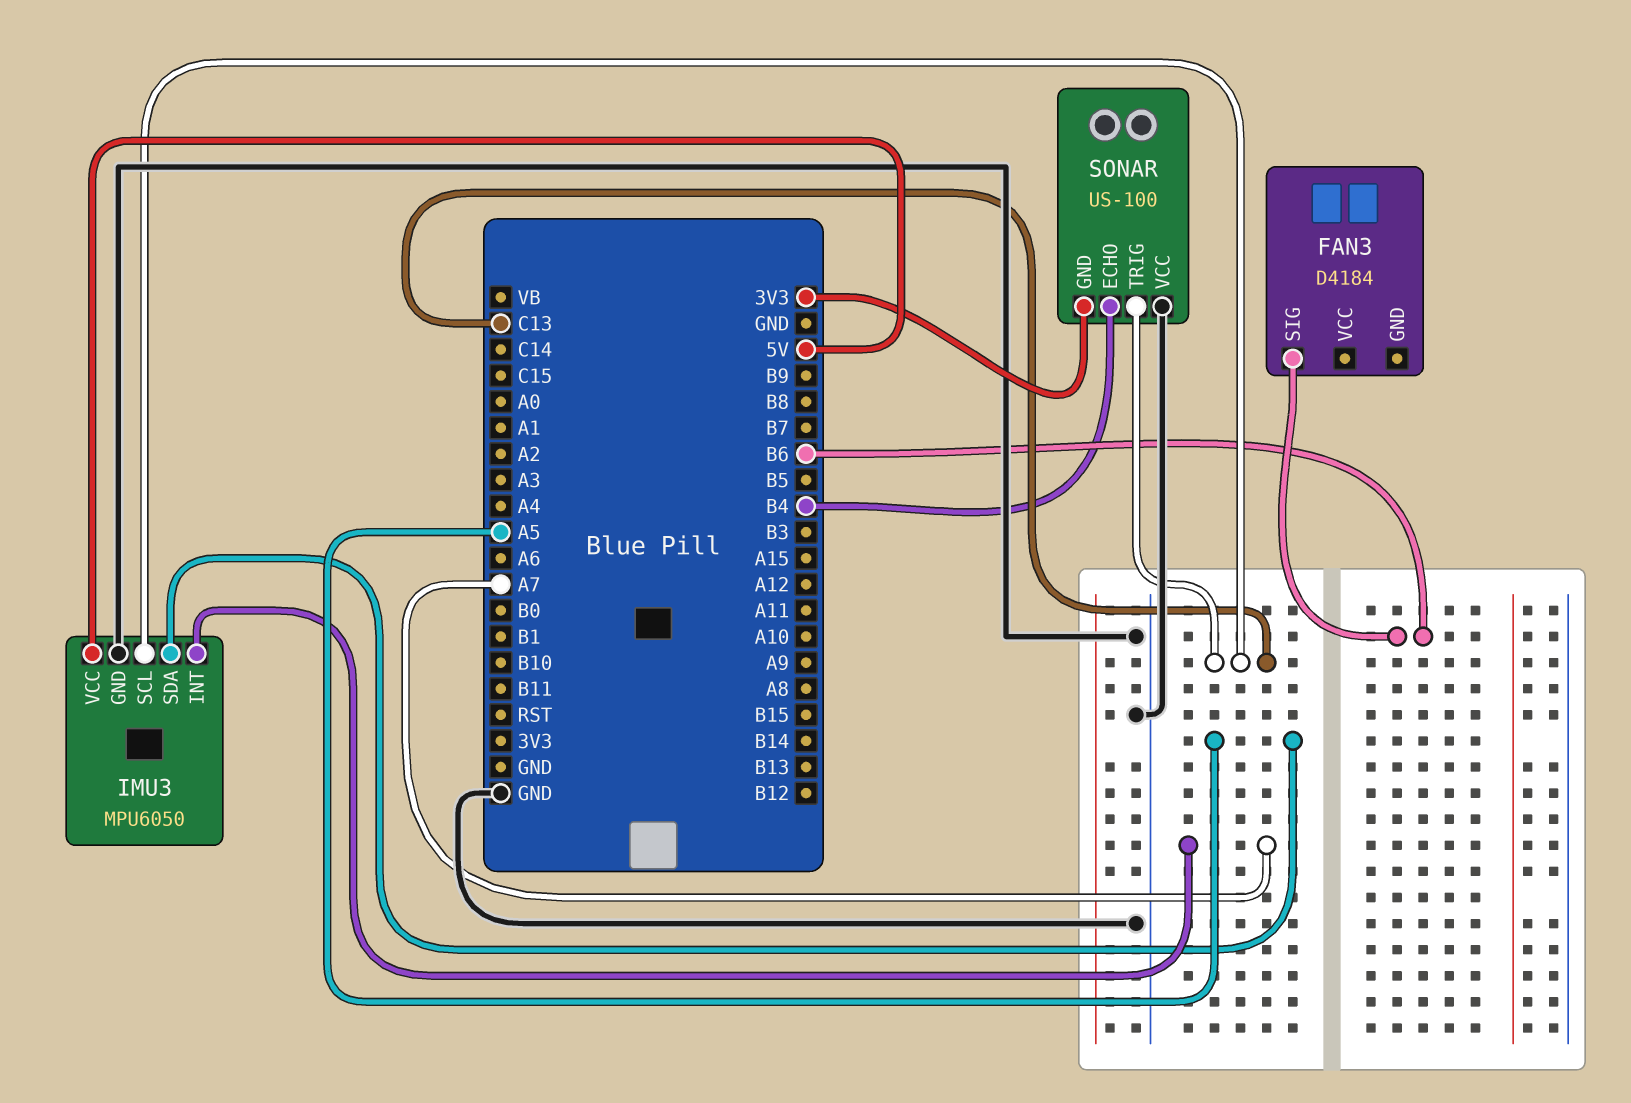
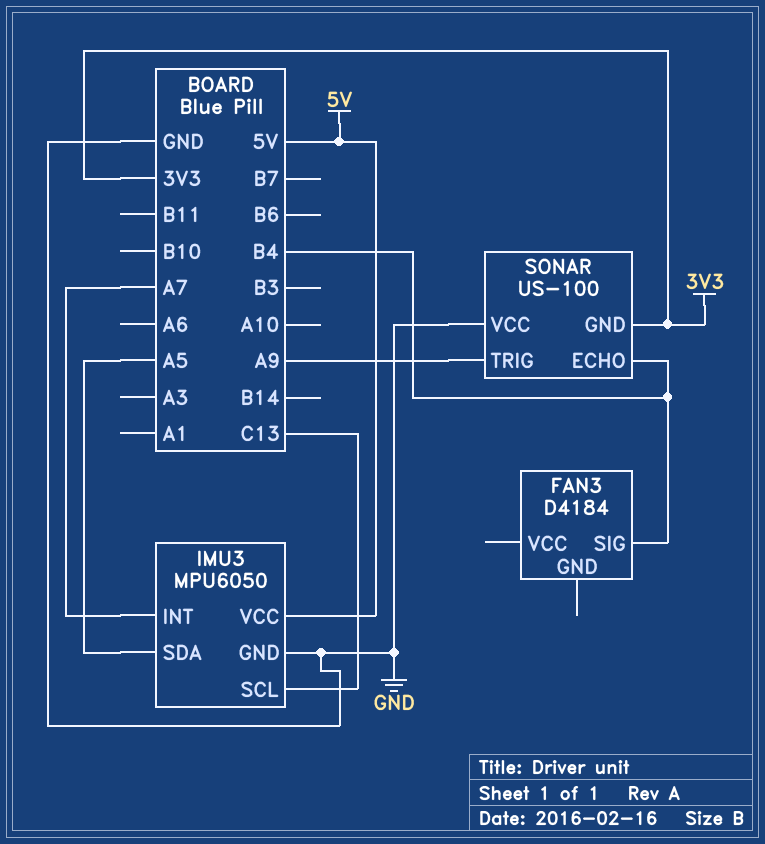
FAN3 pin SIG: B6 -> B4
SONAR pin TRIG: C13 -> A9

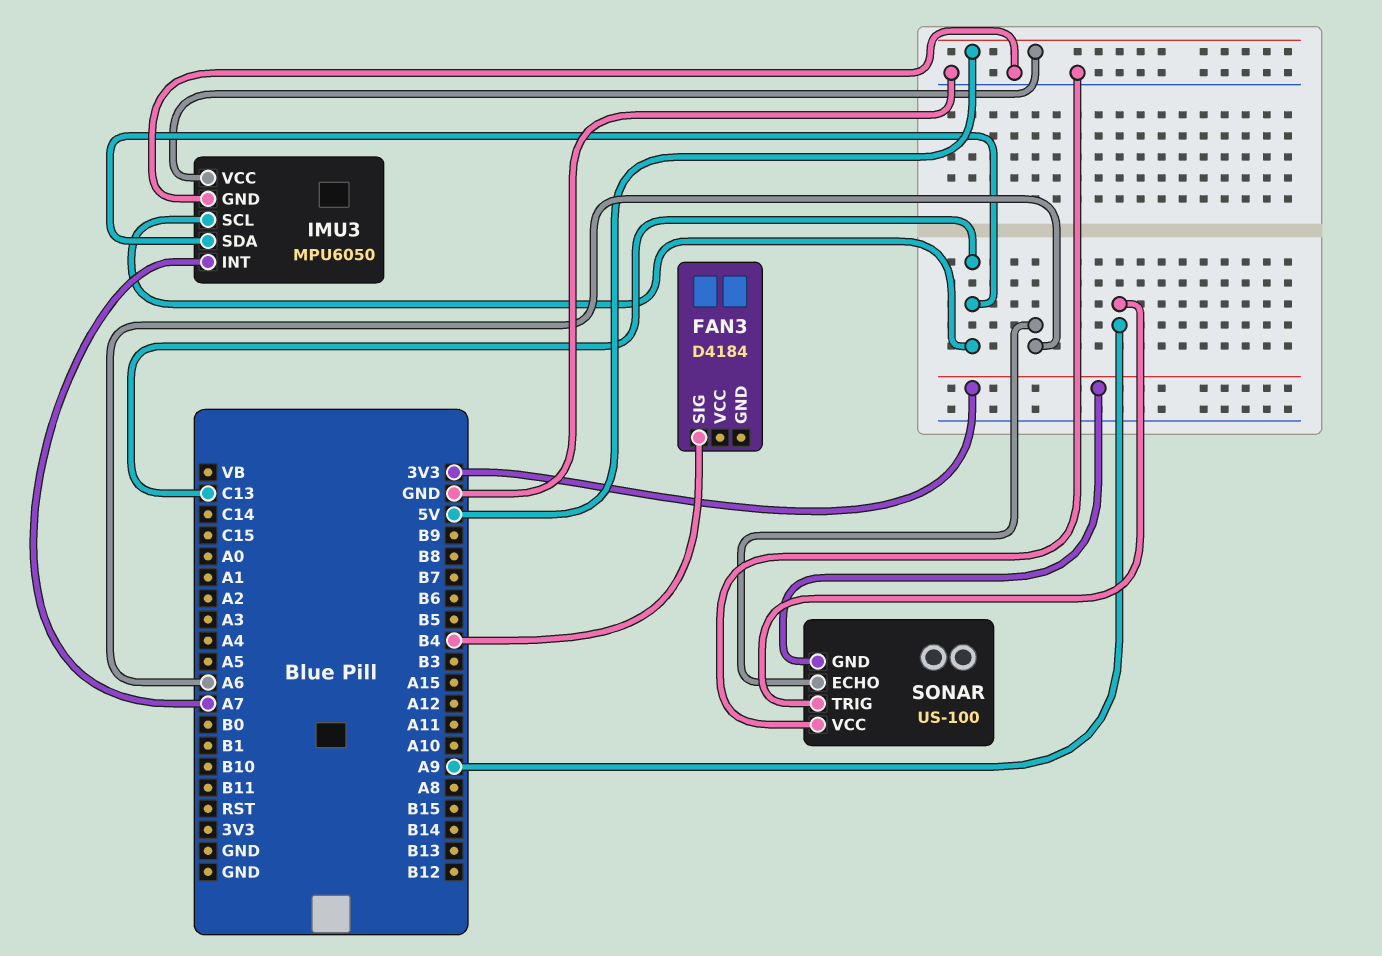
IMU3 pin SDA: A5 -> C13
SONAR pin ECHO: B4 -> A6

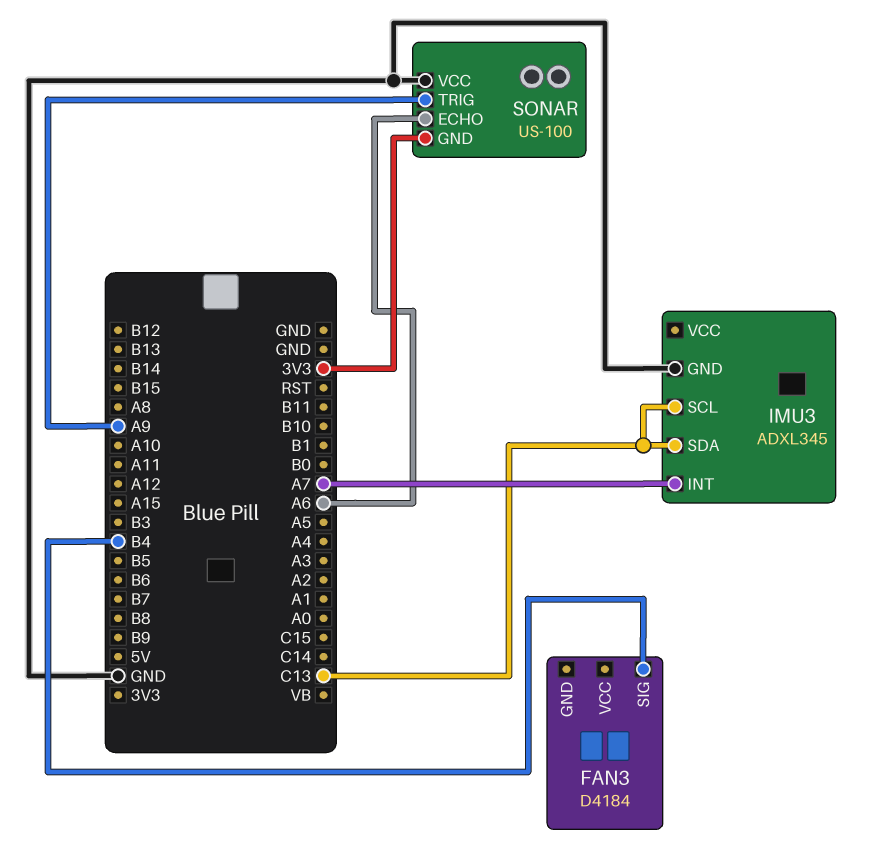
IMU3: MPU6050 -> ADXL345
IMU3 pin VCC: 5V -> none

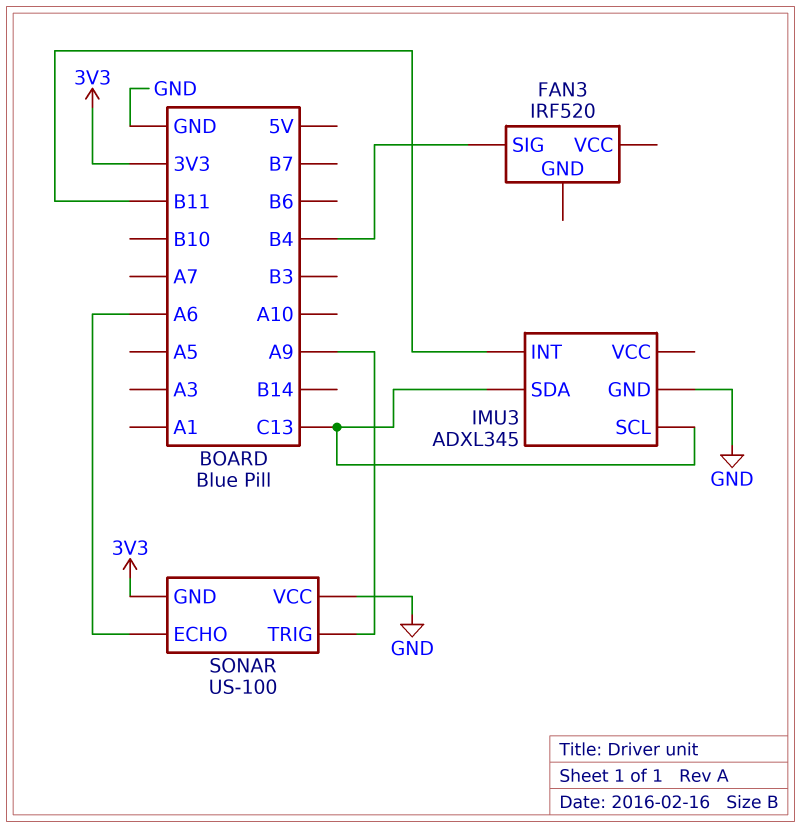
FAN3: D4184 -> IRF520
IMU3 pin INT: A7 -> B11

